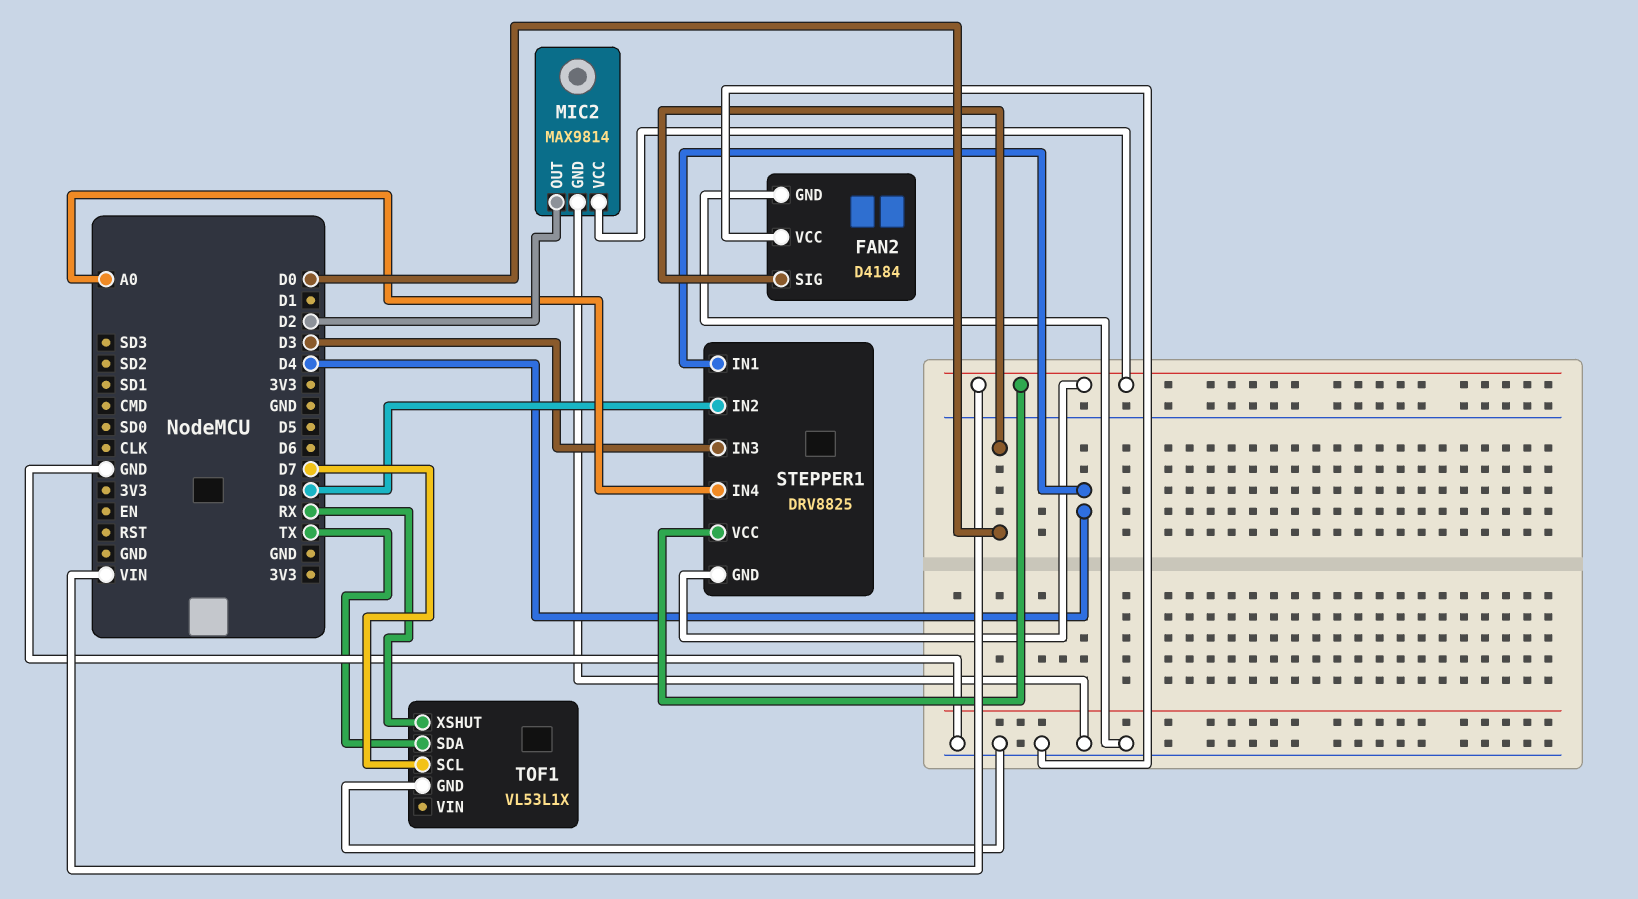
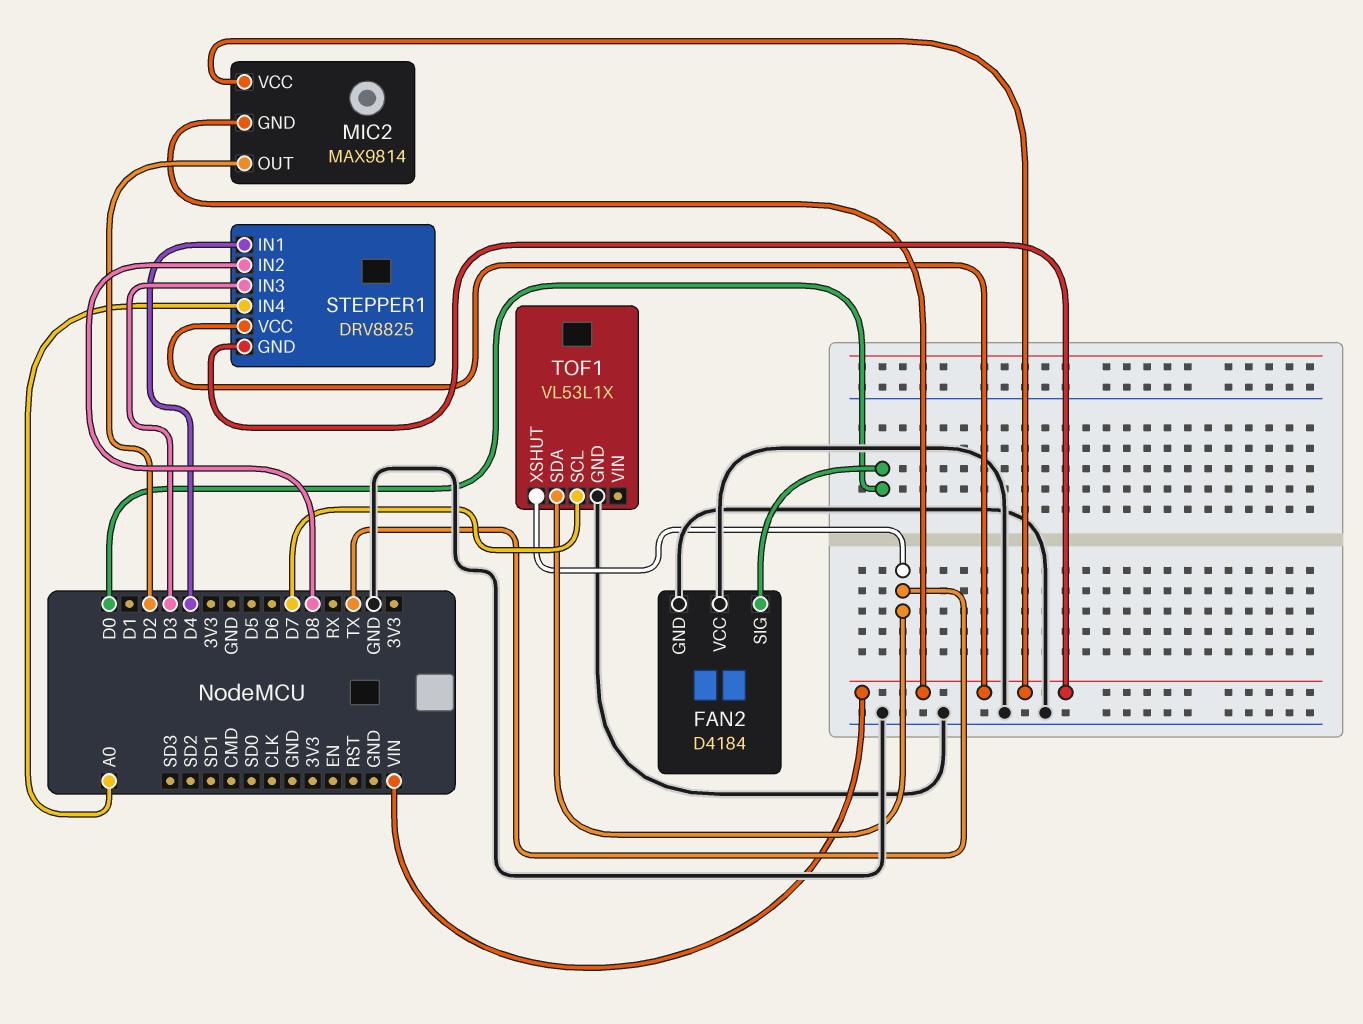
MIC2 pin GND: GND -> VIN
TOF1 pin XSHUT: RX -> TX

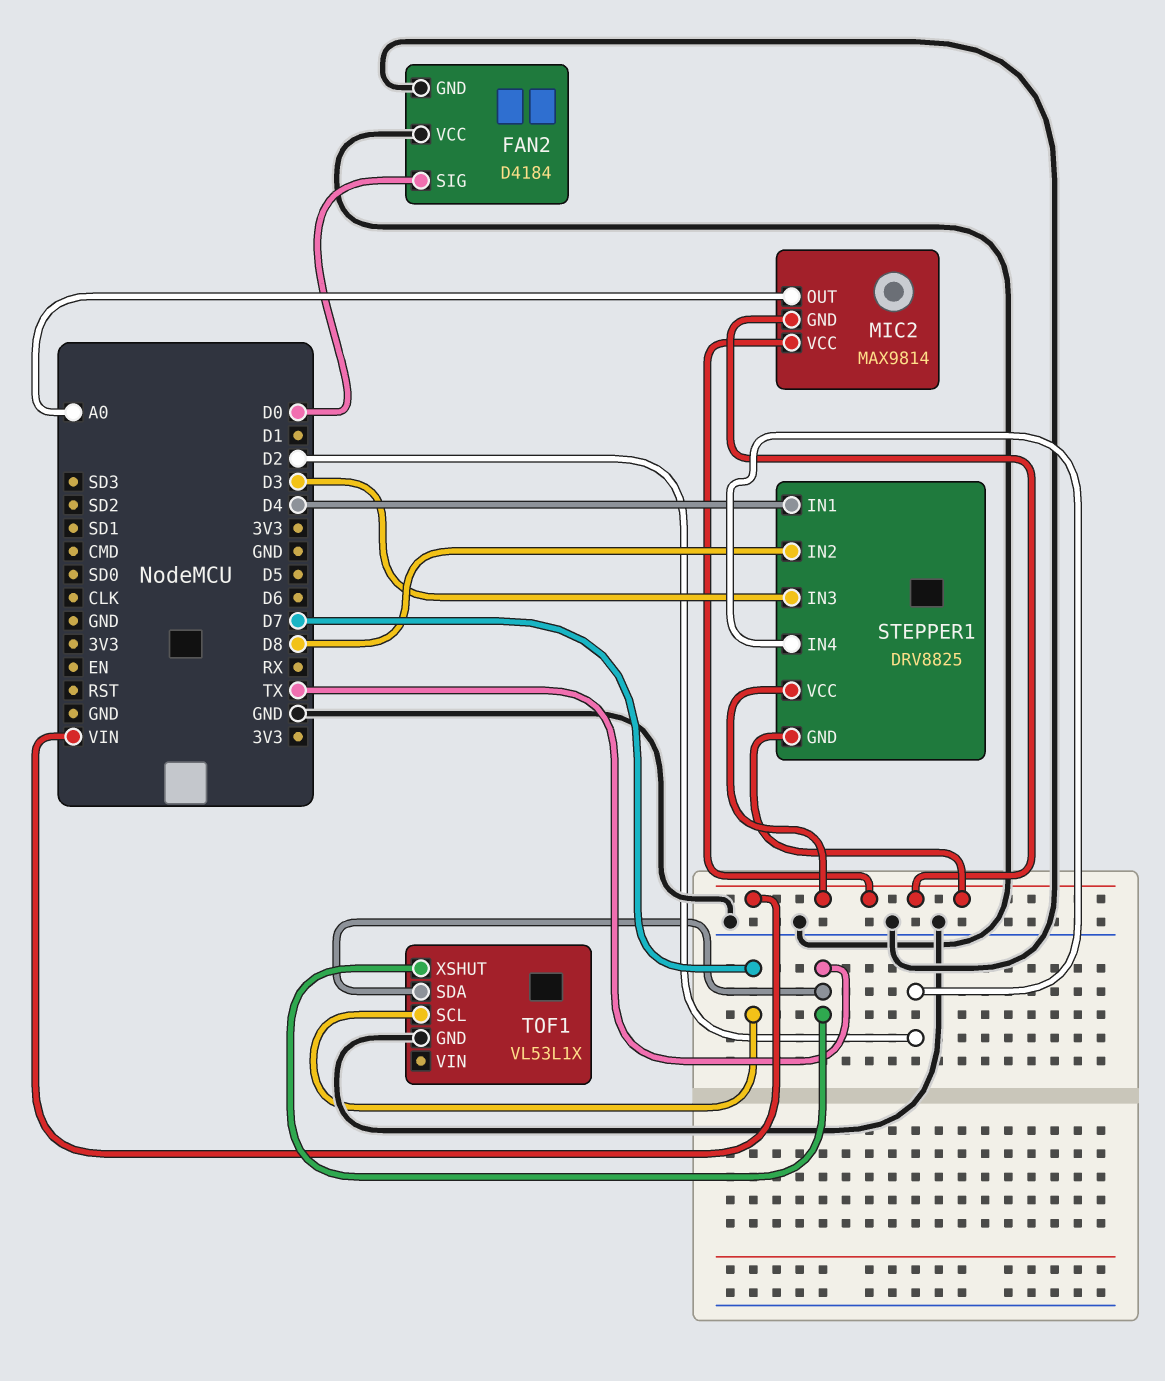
MIC2 pin OUT: D2 -> A0
STEPPER1 pin IN4: A0 -> D2

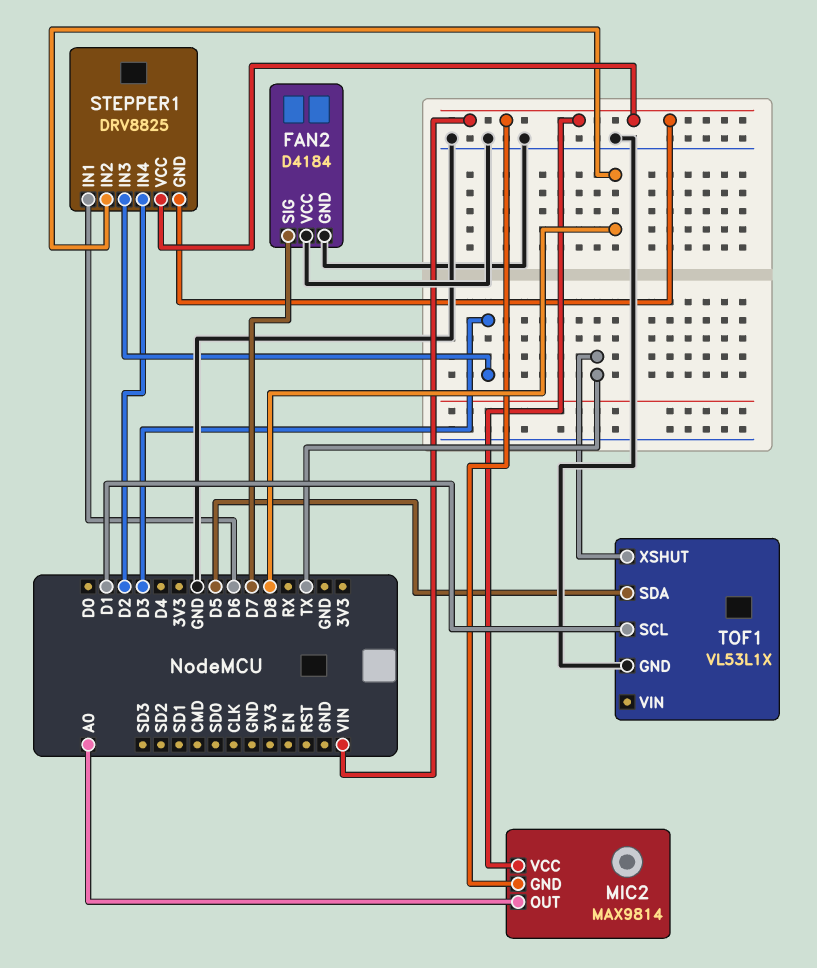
FAN2 pin SIG: D0 -> D7
STEPPER1 pin IN1: D4 -> D6
TOF1 pin SCL: D7 -> D1
TOF1 pin SDA: TX -> D5

